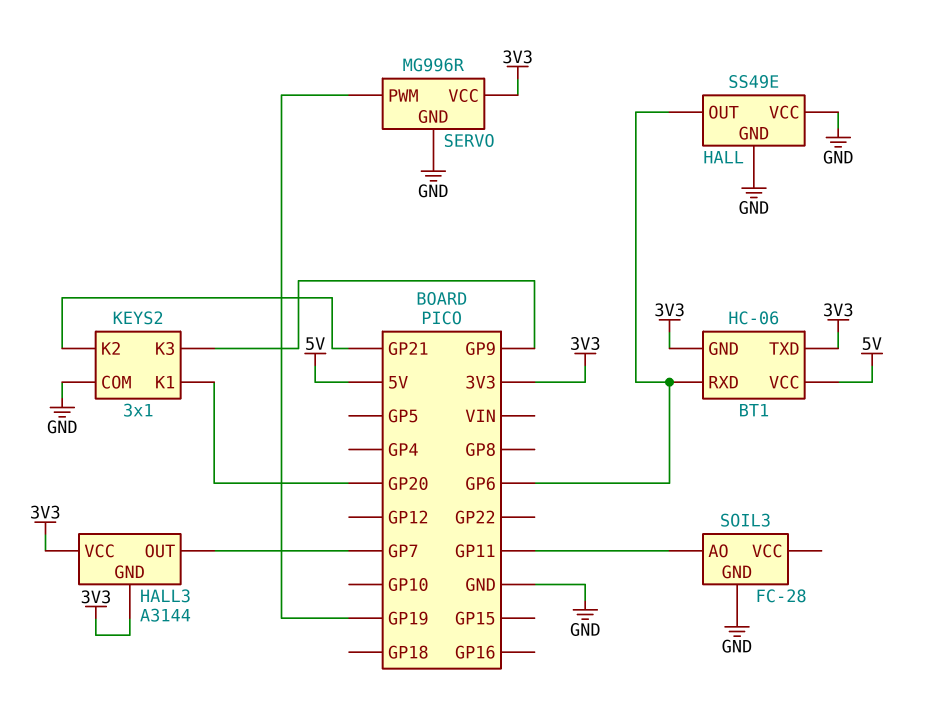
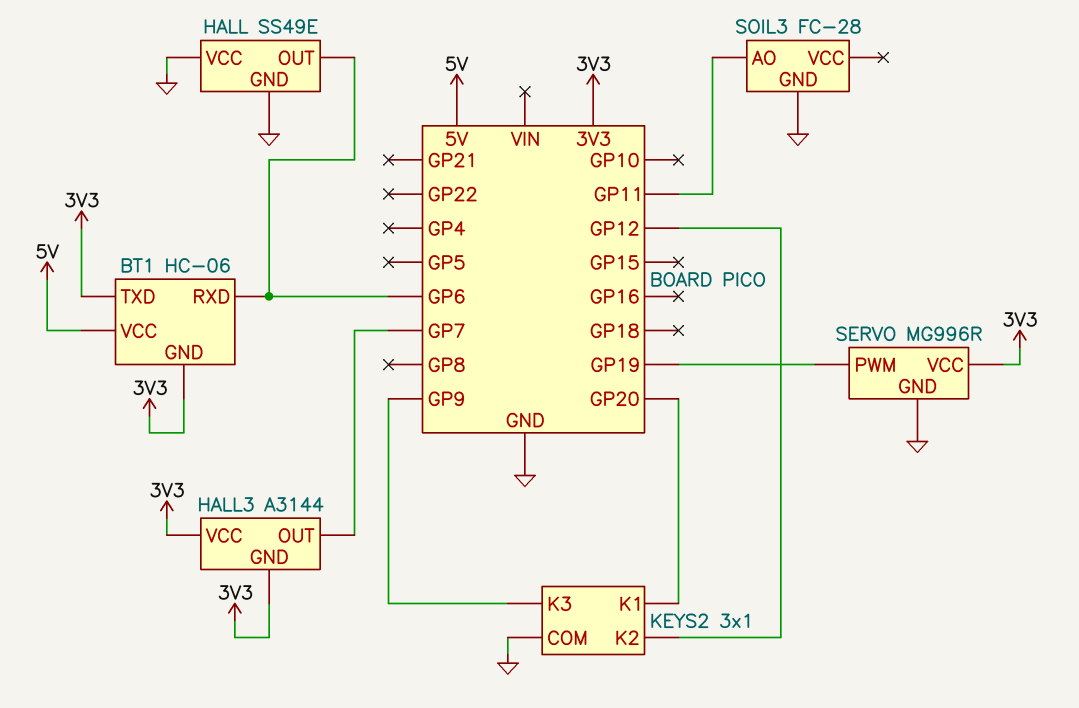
KEYS2 pin K2: GP21 -> GP12

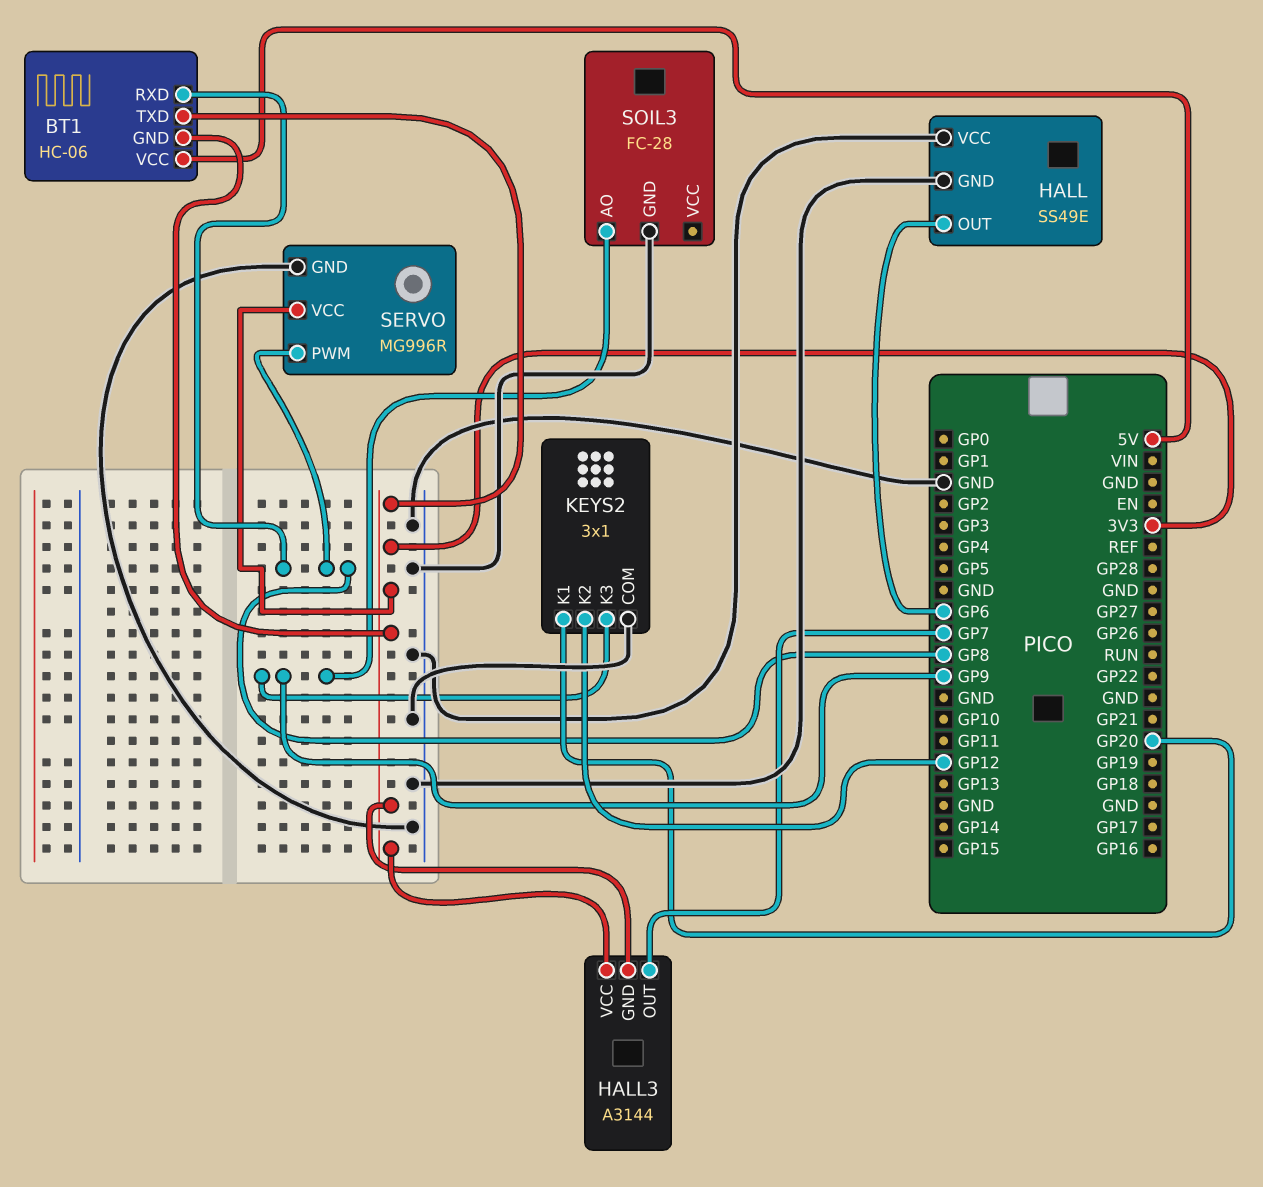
BT1 pin RXD: GP6 -> GP8
SERVO pin PWM: GP19 -> GP8
SOIL3 pin AO: GP11 -> GP9

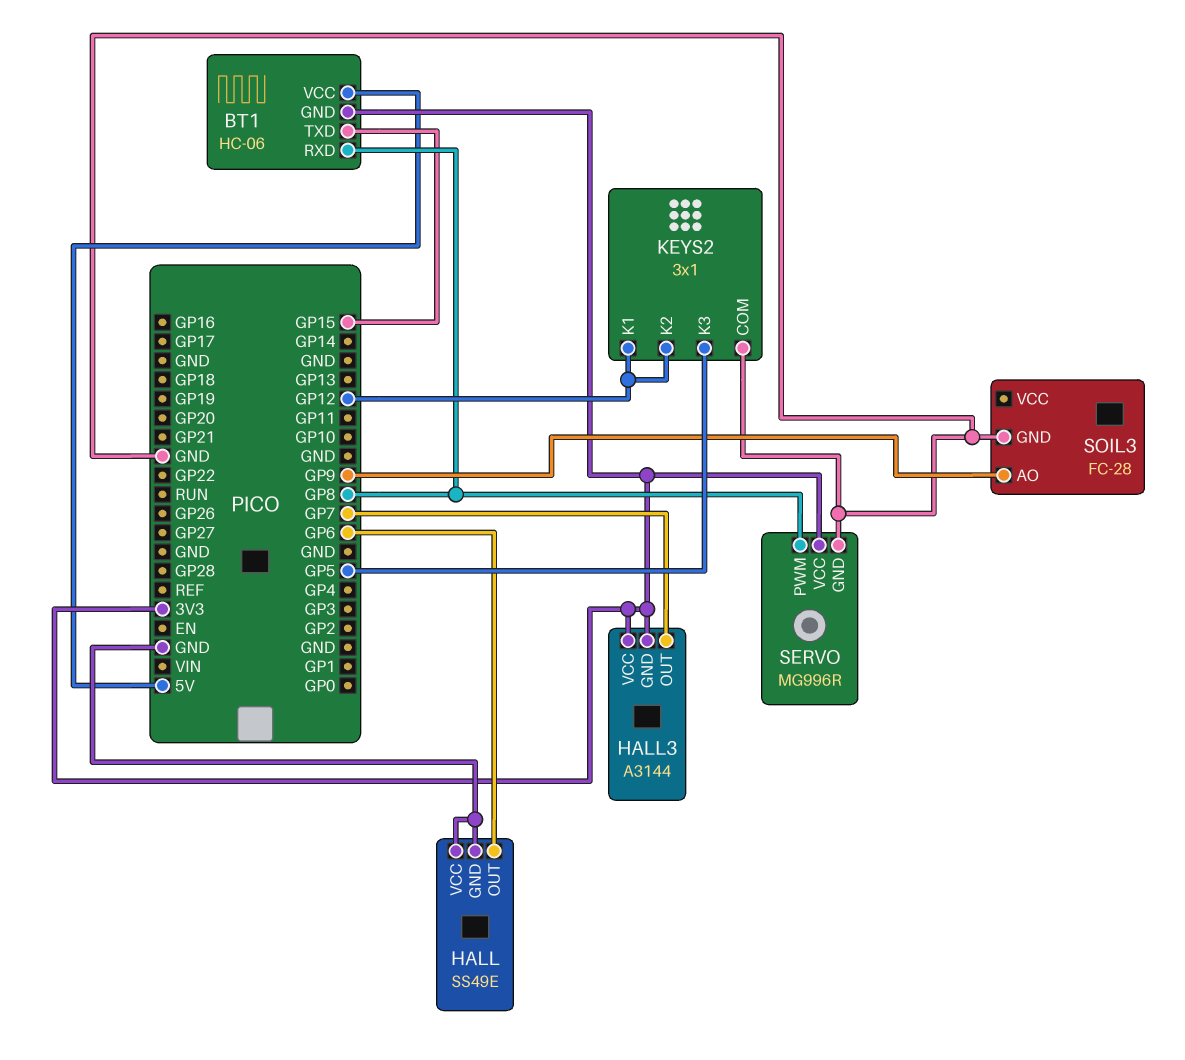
BT1 pin TXD: 3V3 -> GP15
KEYS2 pin K1: GP20 -> GP12
KEYS2 pin K3: GP9 -> GP5

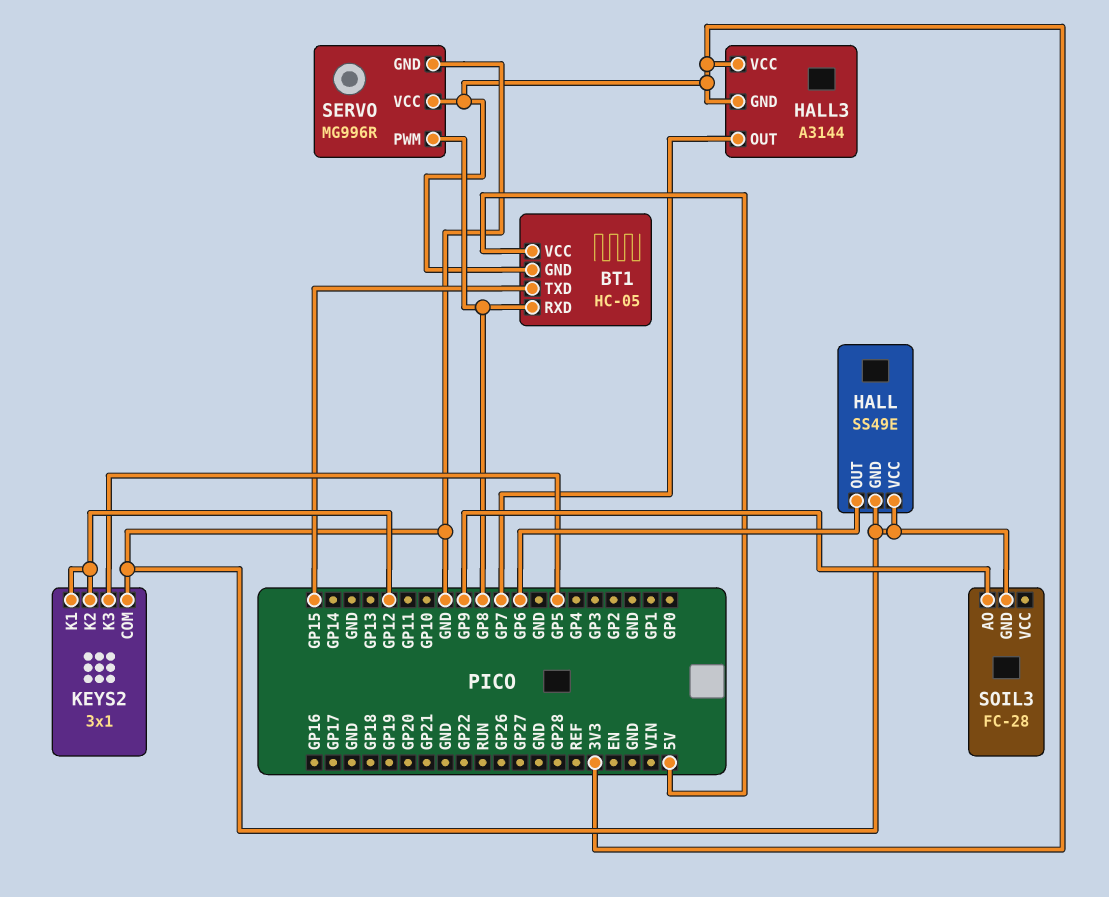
BT1: HC-06 -> HC-05

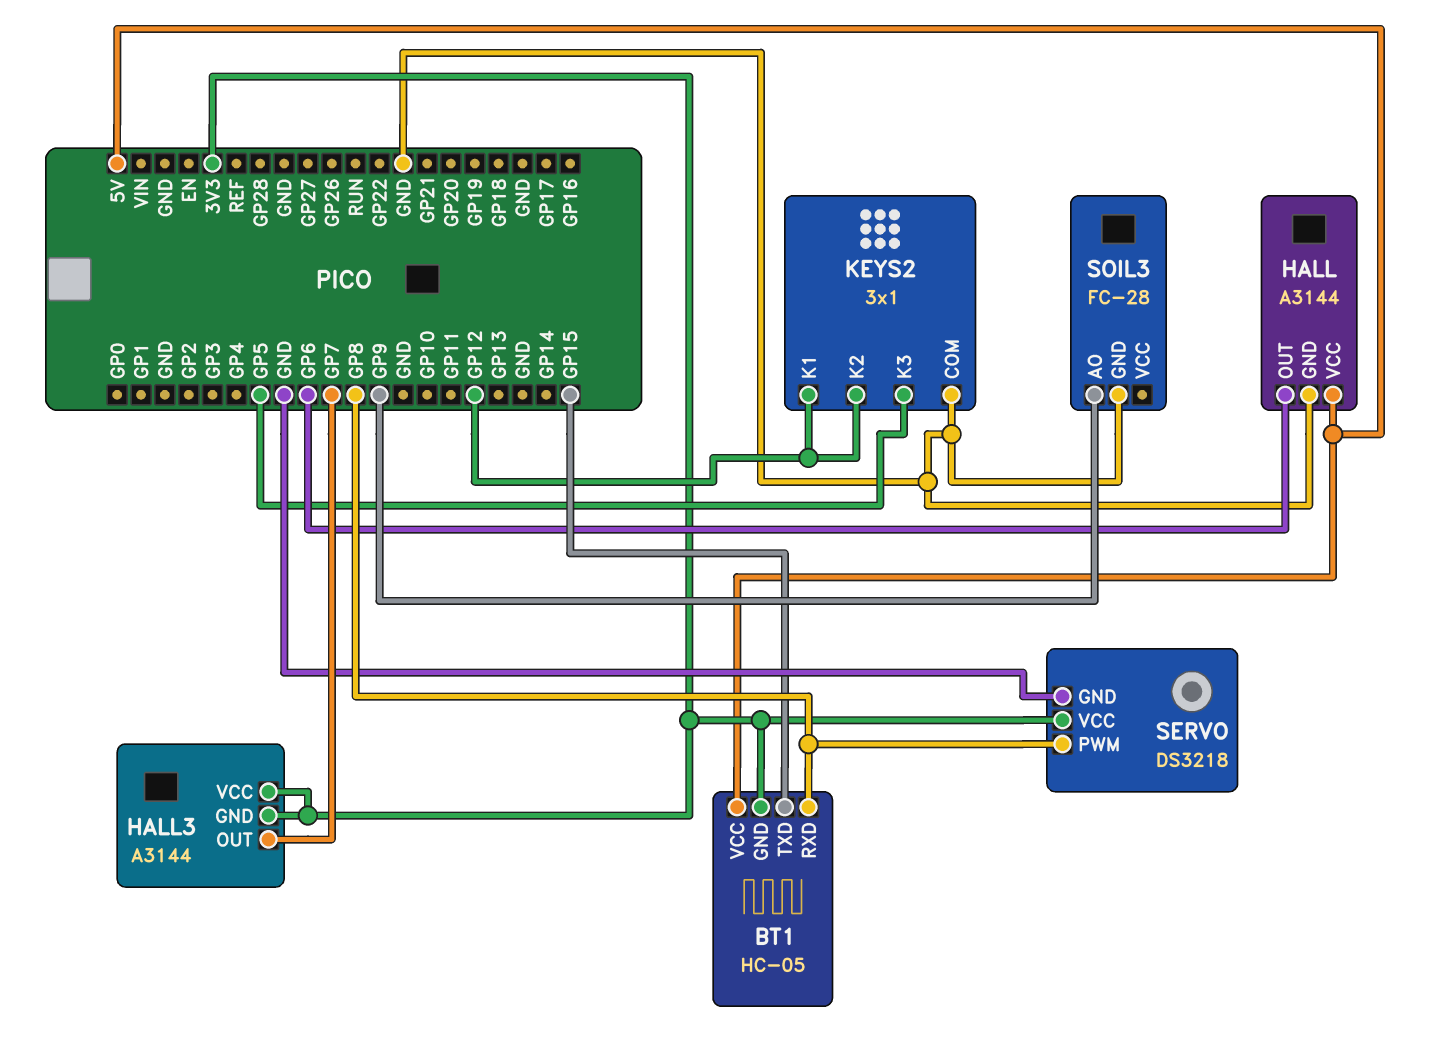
HALL: SS49E -> A3144
HALL pin VCC: GND -> 5V
SERVO: MG996R -> DS3218

